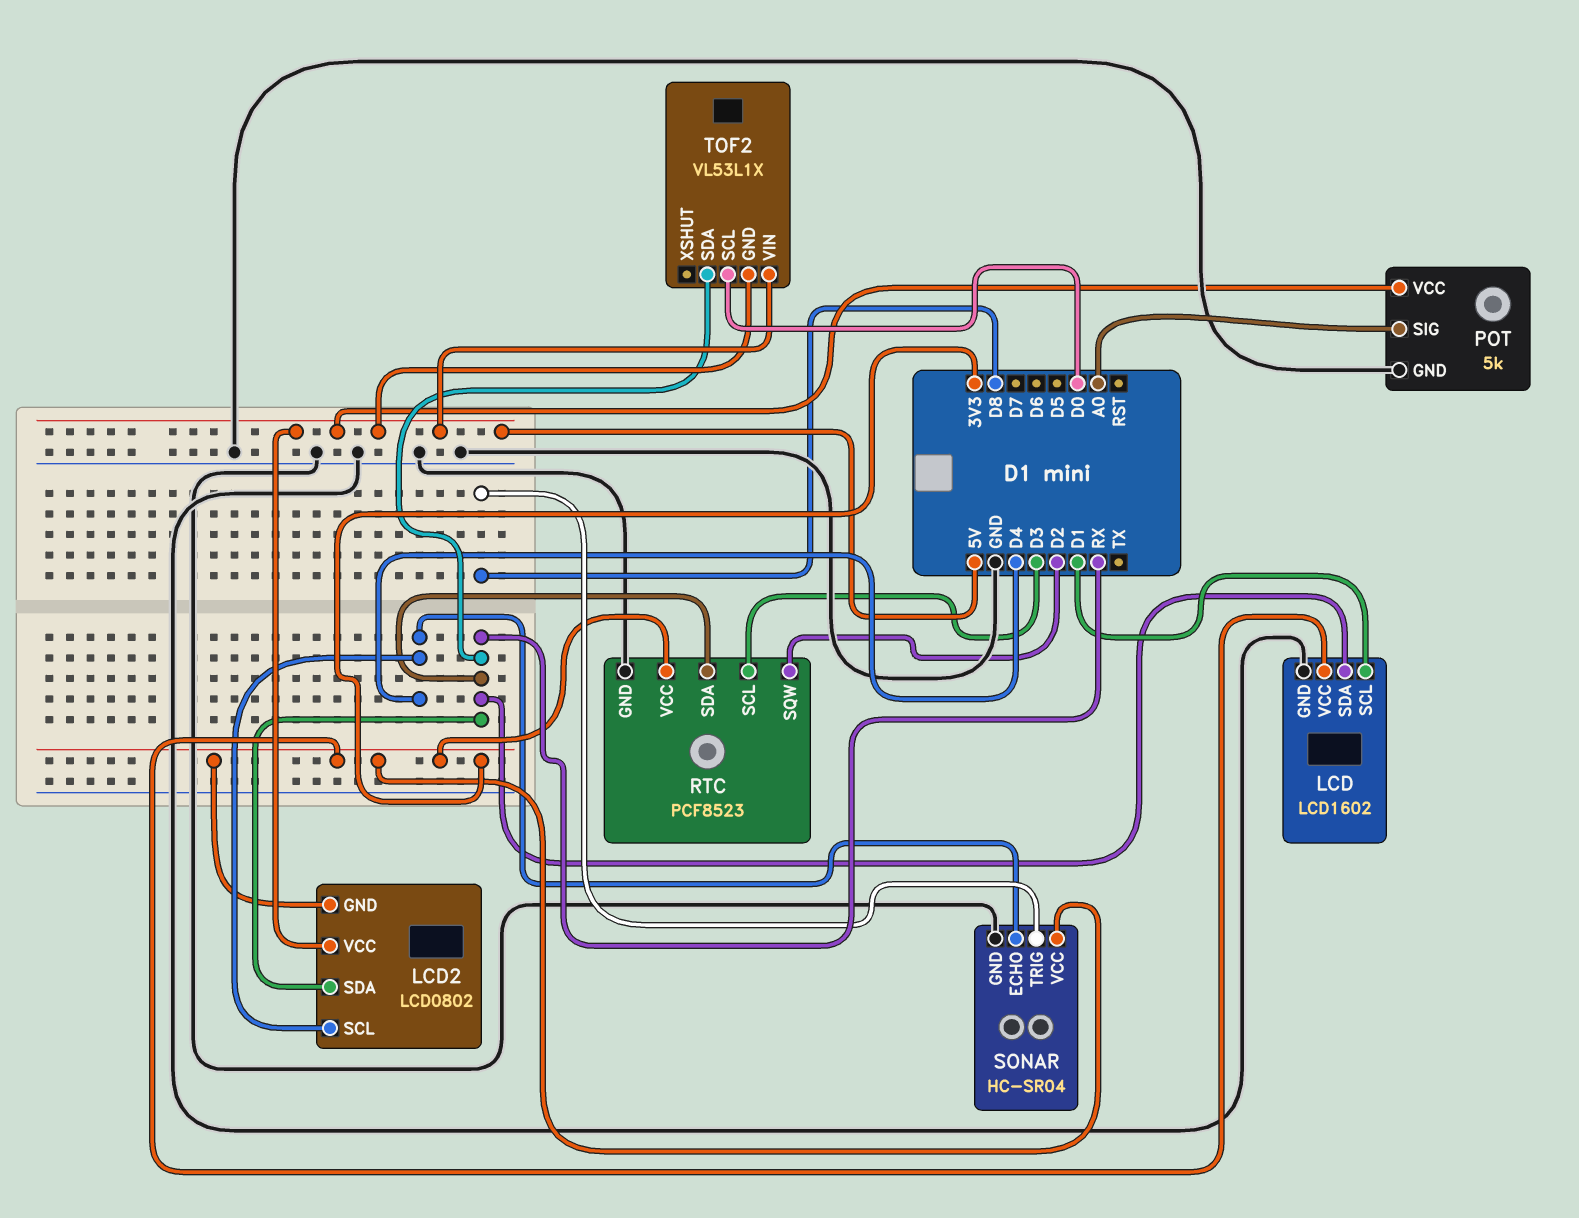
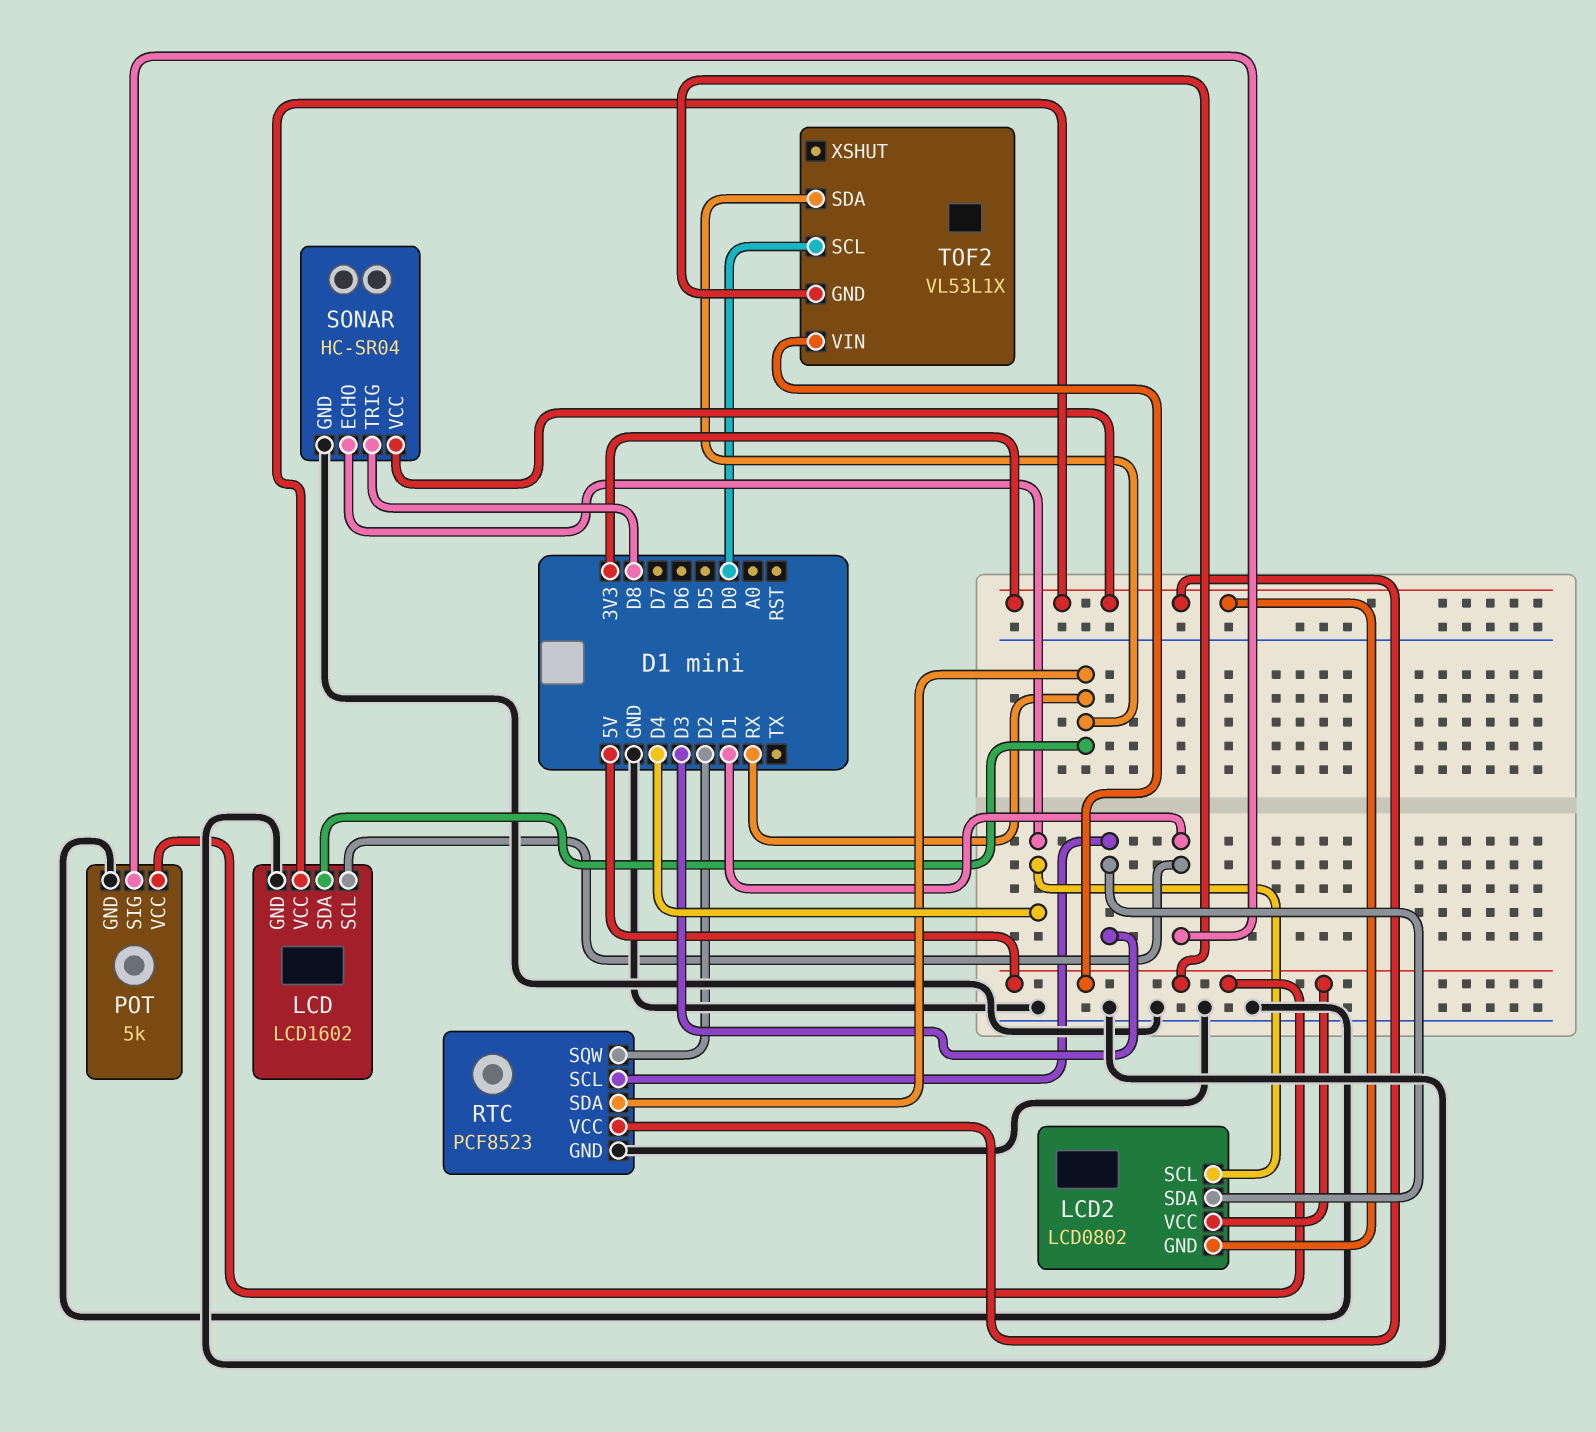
LCD2 pin SDA: RX -> D3
POT pin SIG: A0 -> D1

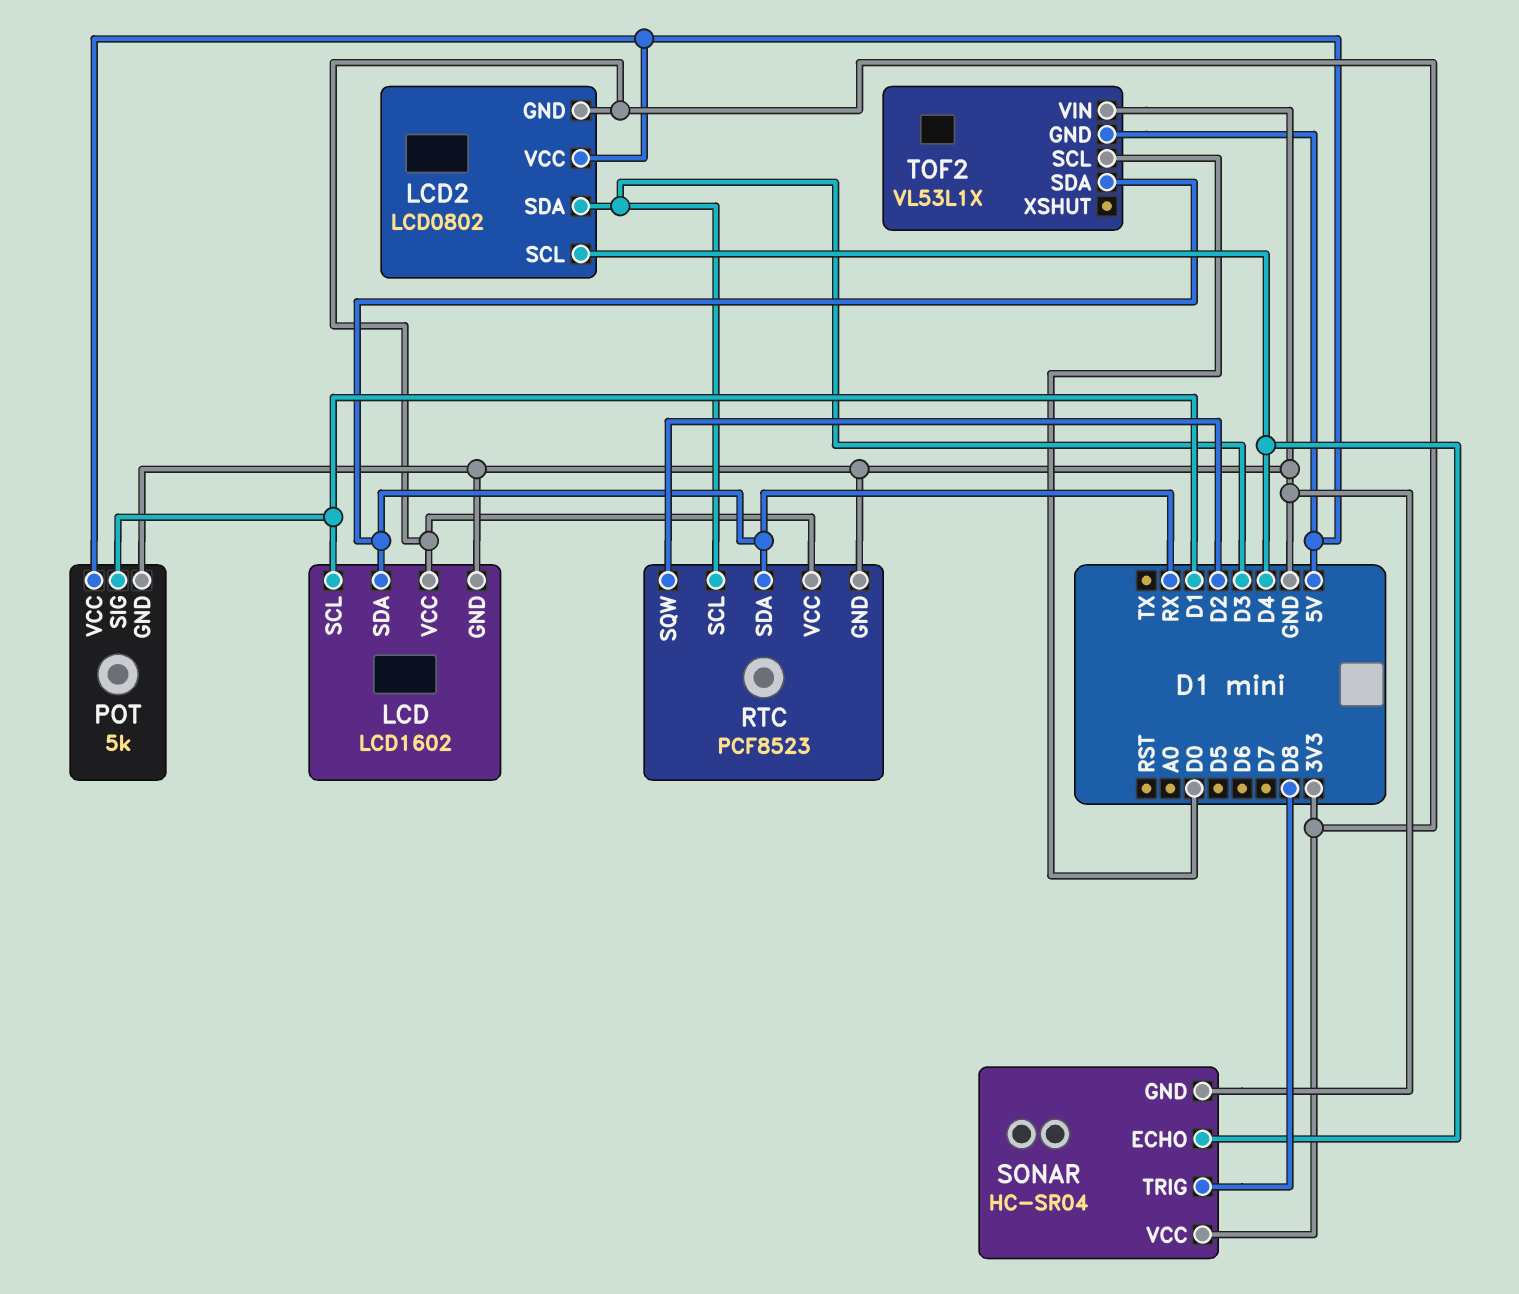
TOF2 pin VIN: 5V -> GND

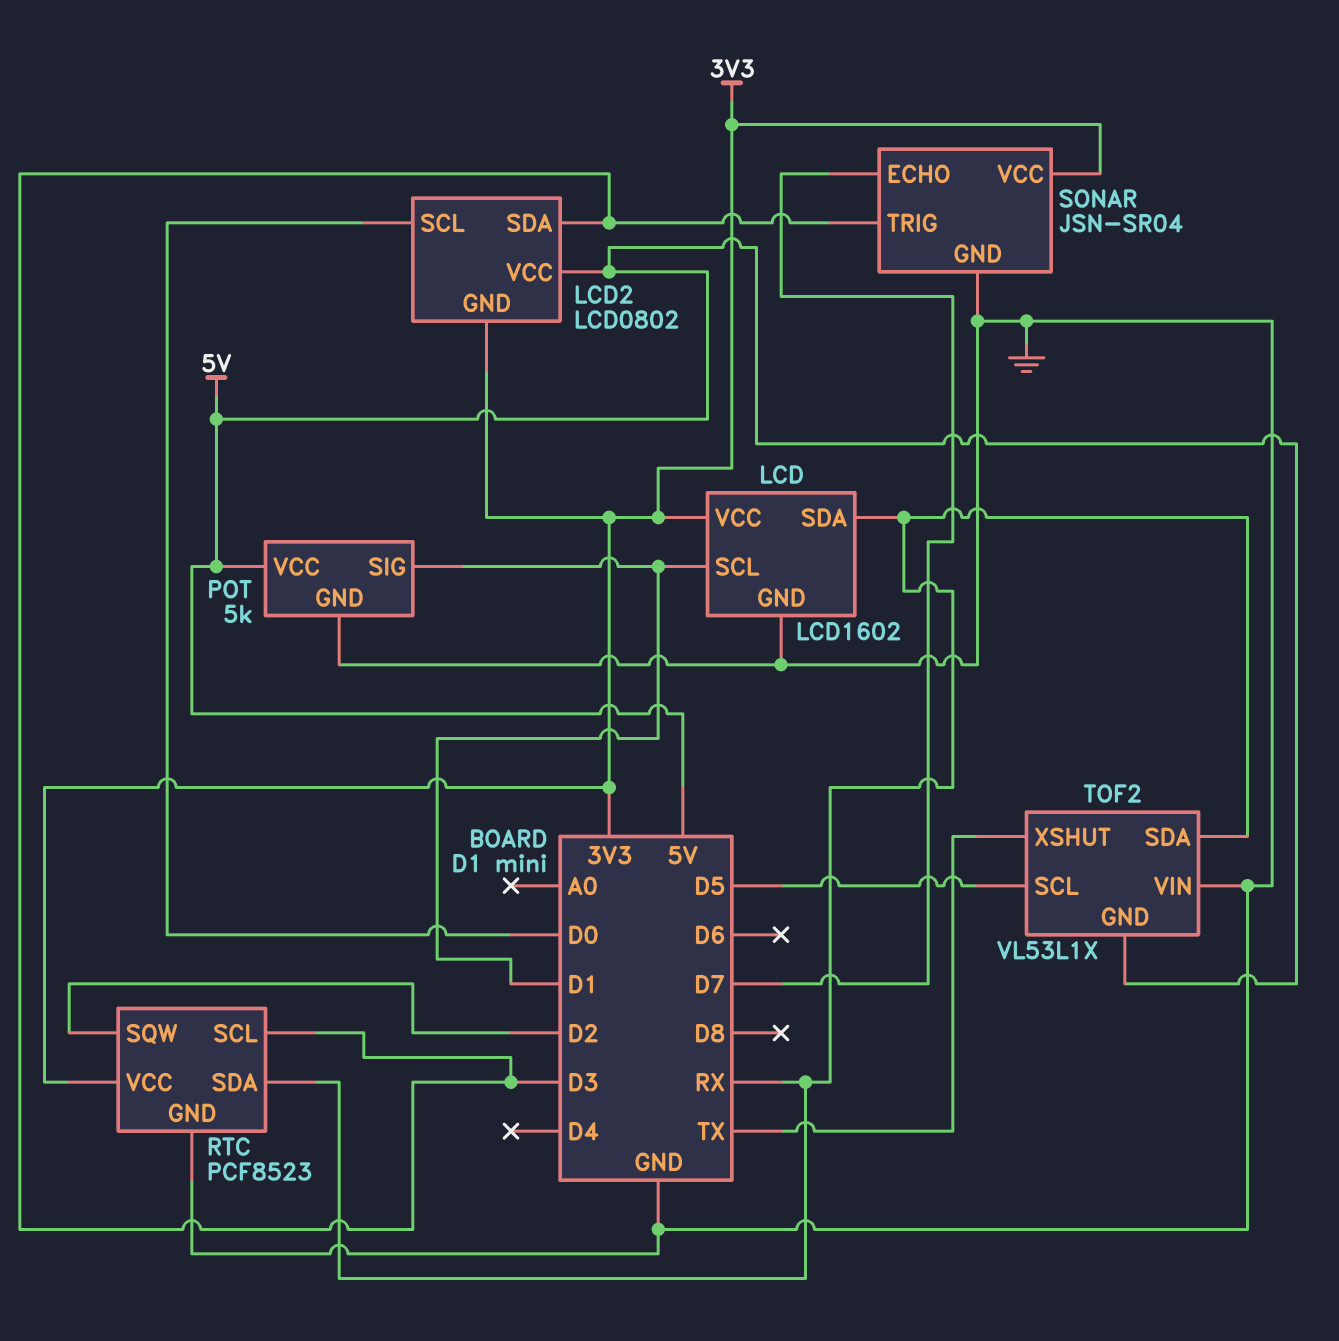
LCD2 pin SCL: D4 -> D0
SONAR: HC-SR04 -> JSN-SR04
SONAR pin ECHO: D4 -> D7
SONAR pin TRIG: D8 -> D3
TOF2 pin SCL: D0 -> D5
TOF2 pin XSHUT: none -> TX

